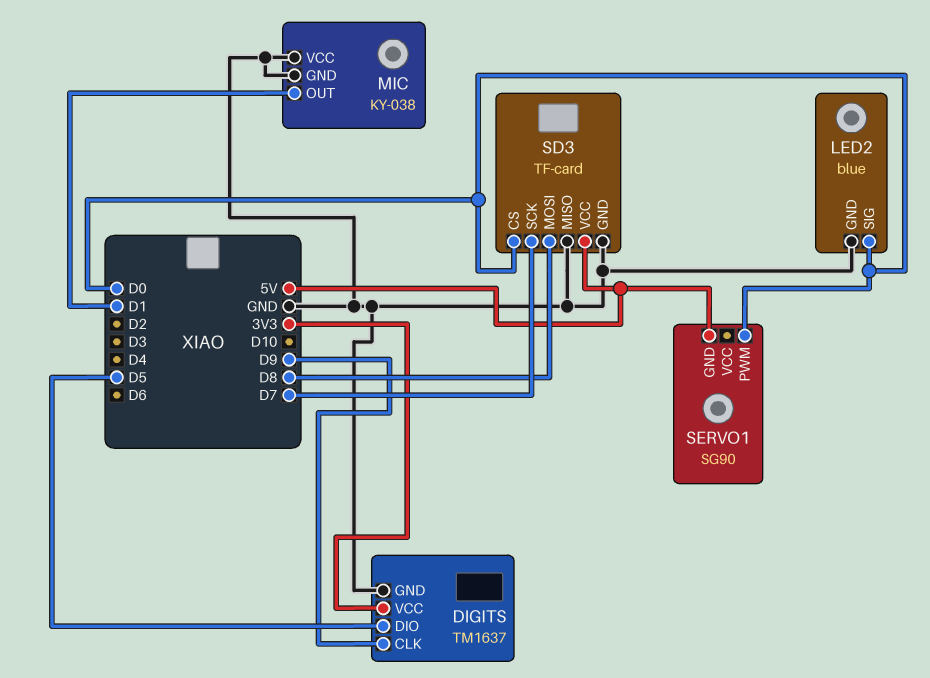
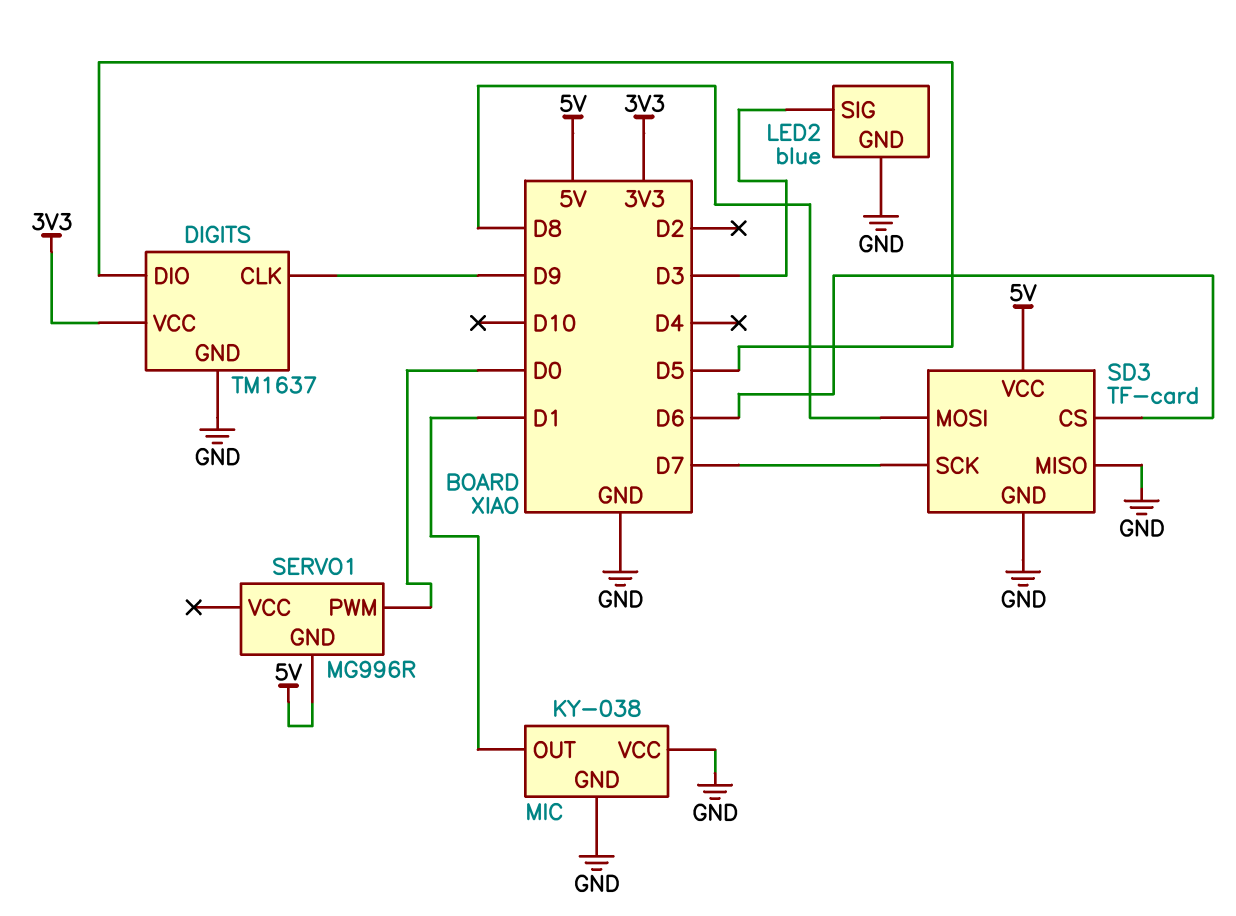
LED2 pin SIG: D0 -> D3
SD3 pin CS: D0 -> D6
SERVO1: SG90 -> MG996R

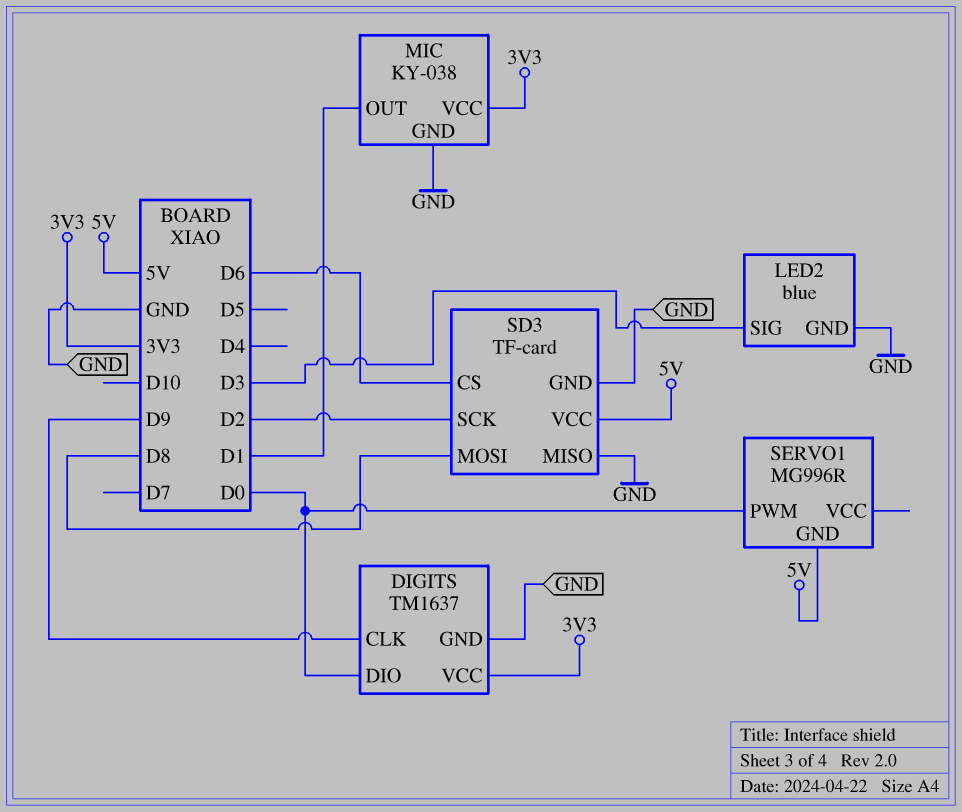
DIGITS pin DIO: D5 -> D0
MIC pin VCC: GND -> 3V3
SD3 pin SCK: D7 -> D2

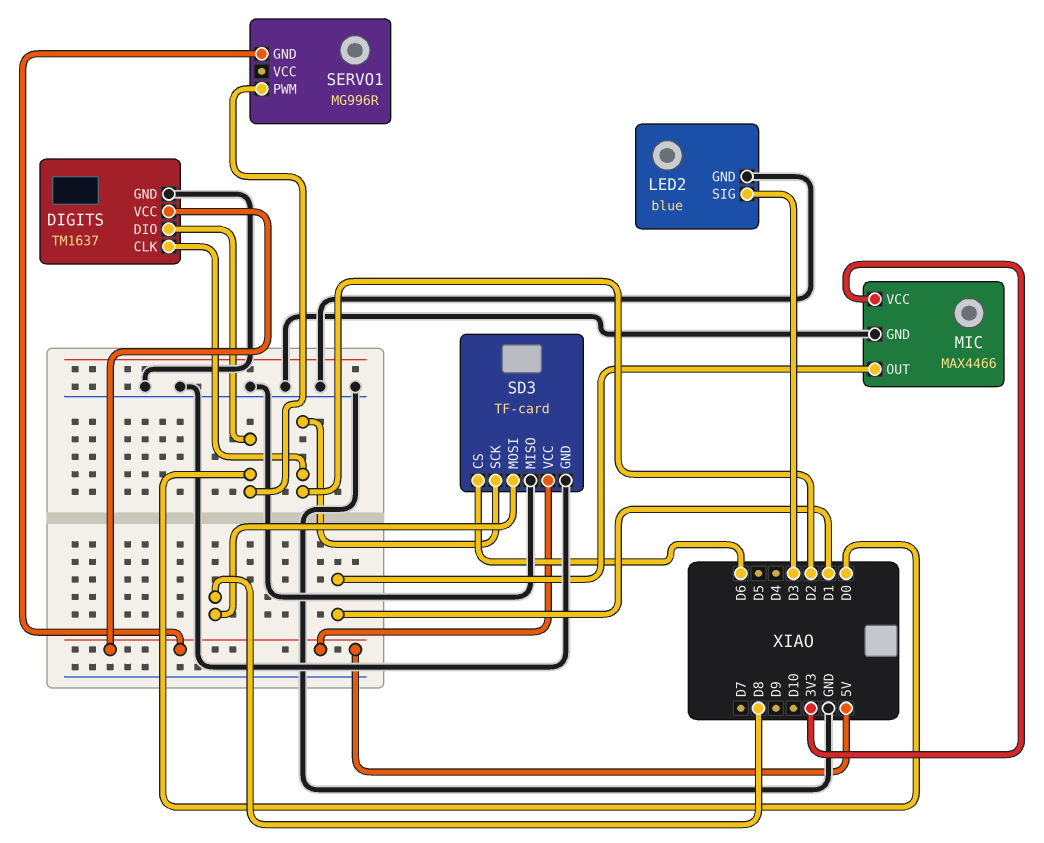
DIGITS pin CLK: D9 -> D2
DIGITS pin VCC: 3V3 -> 5V
MIC: KY-038 -> MAX4466

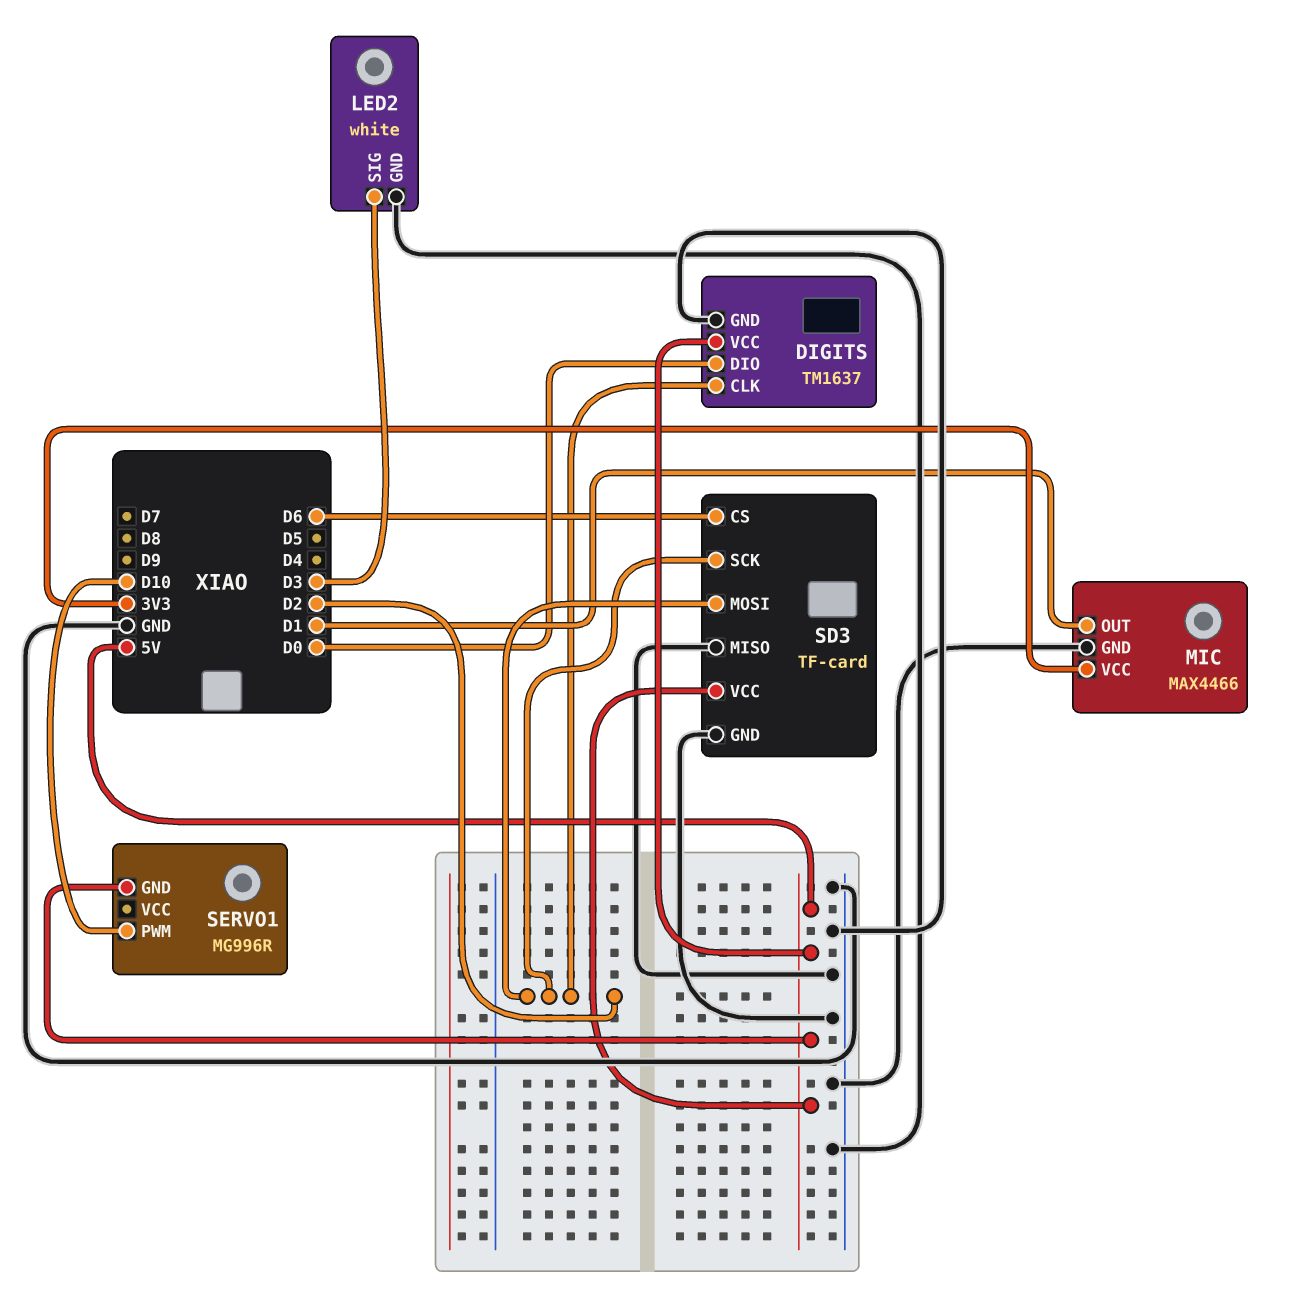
LED2: blue -> white
SD3 pin MOSI: D8 -> D2
SERVO1 pin PWM: D0 -> D10

